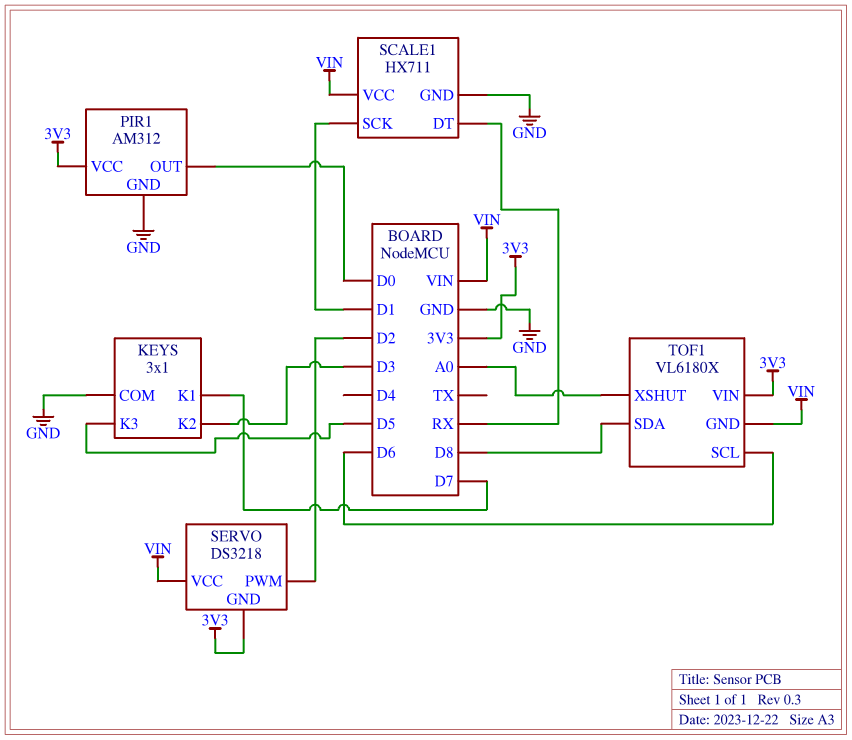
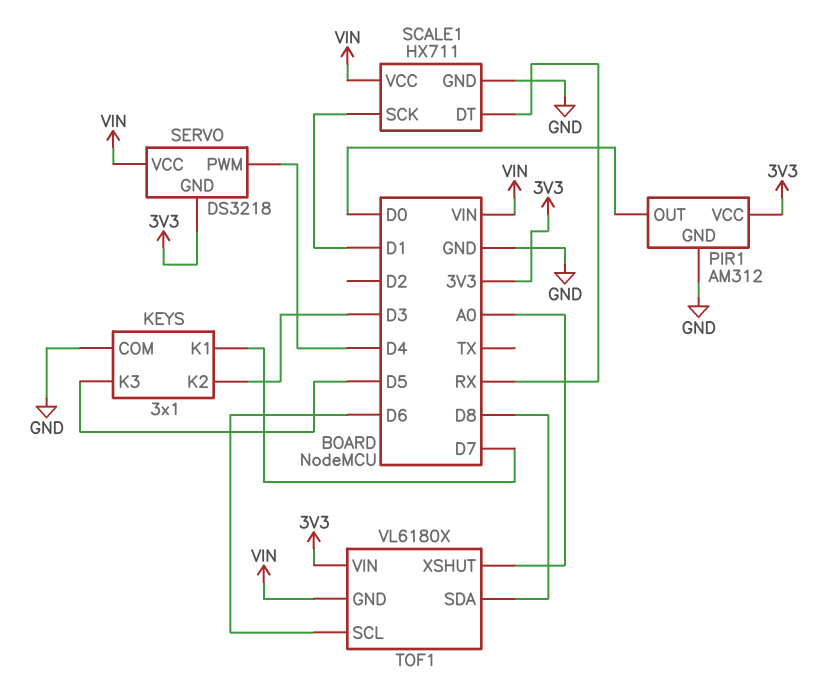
SERVO pin PWM: D2 -> D4

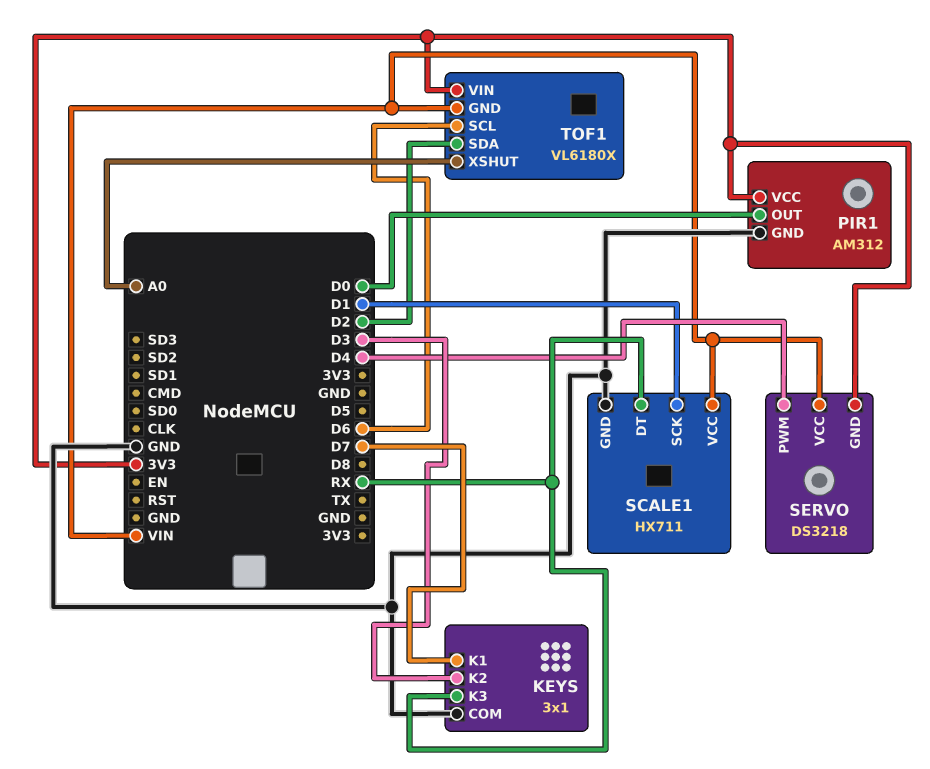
KEYS pin K3: D5 -> RX
TOF1 pin SDA: D8 -> D2

